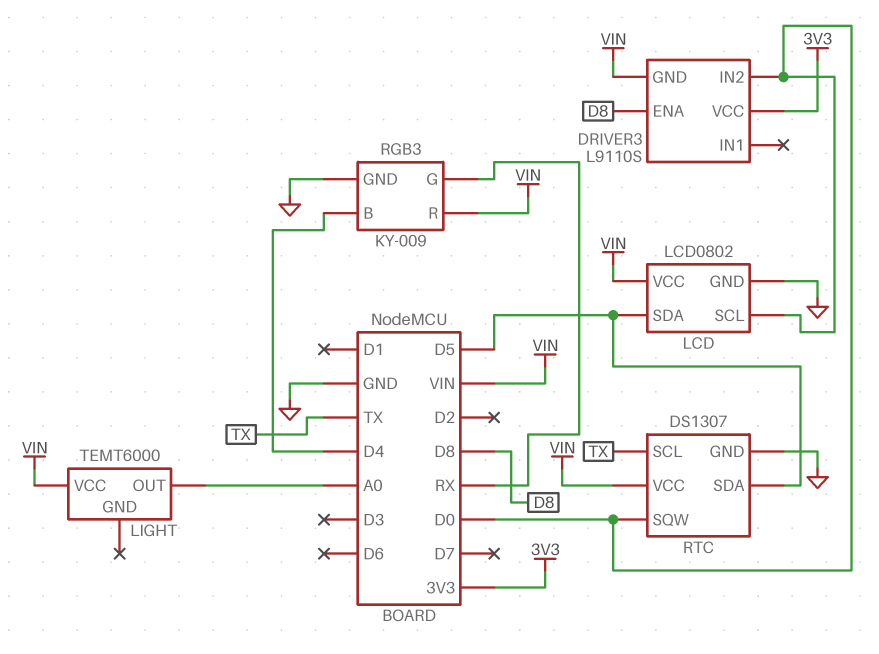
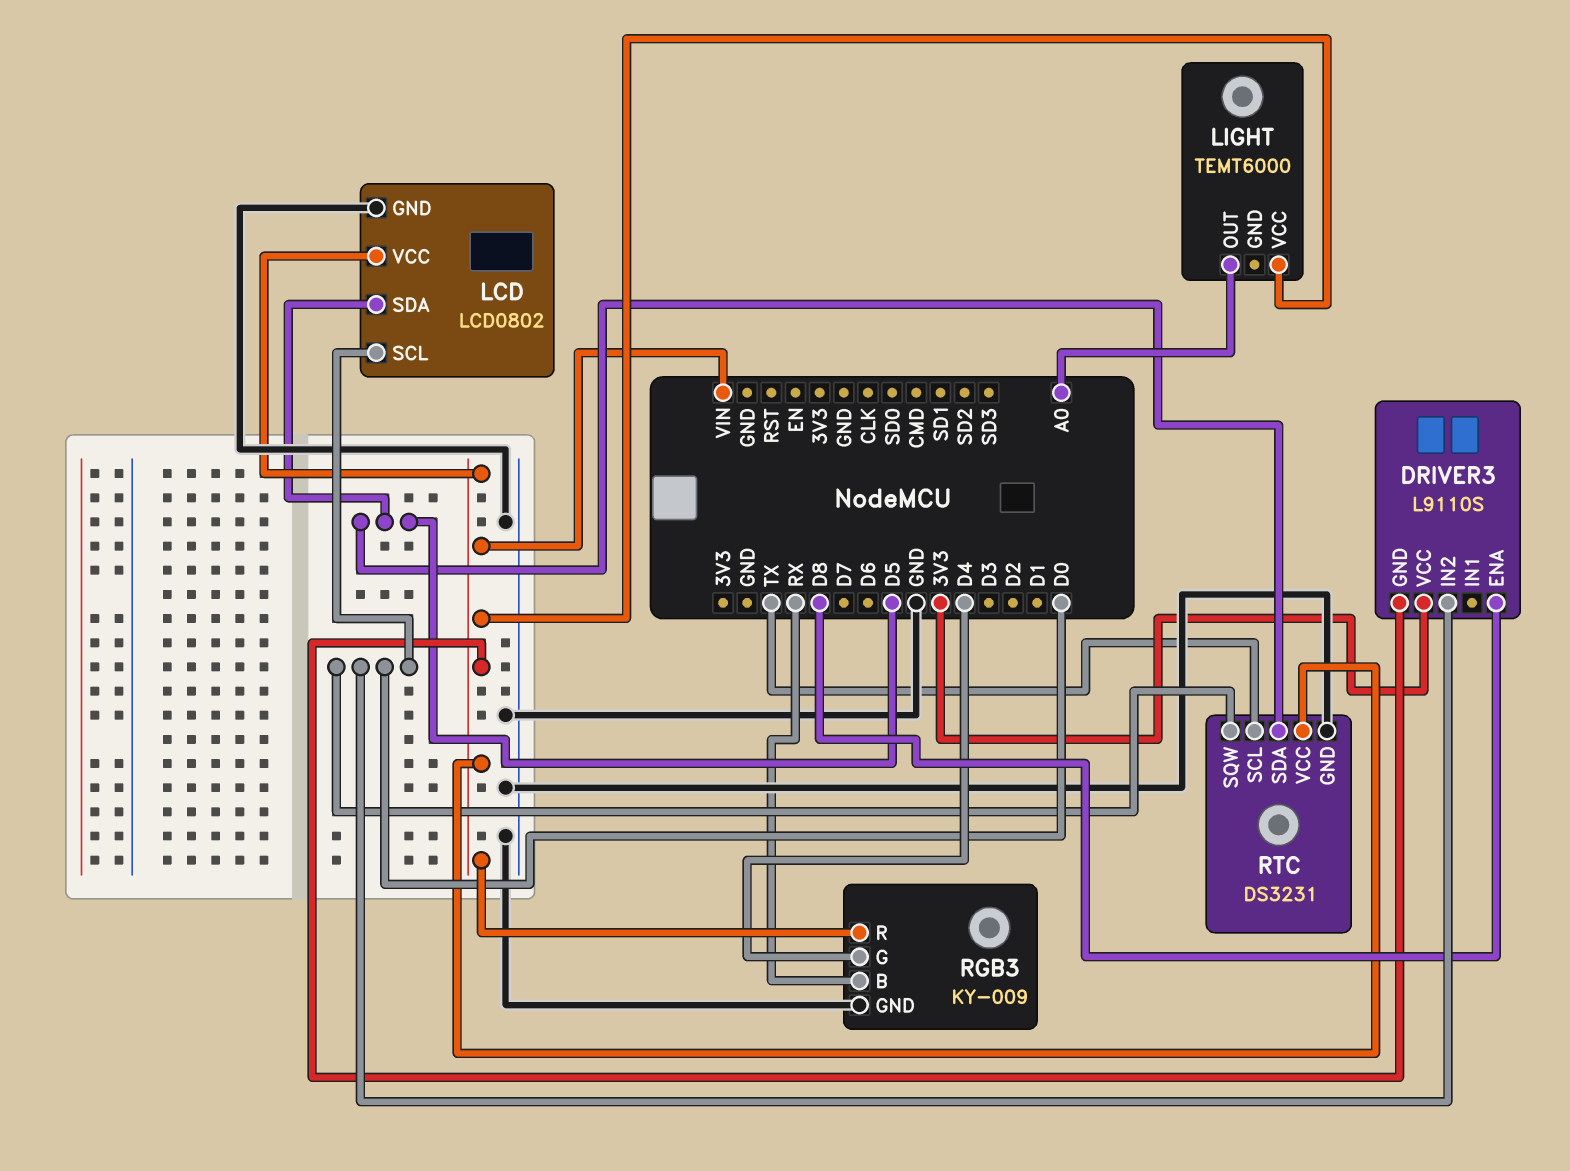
RGB3 pin B: D4 -> RX
RGB3 pin G: RX -> D4
RTC: DS1307 -> DS3231

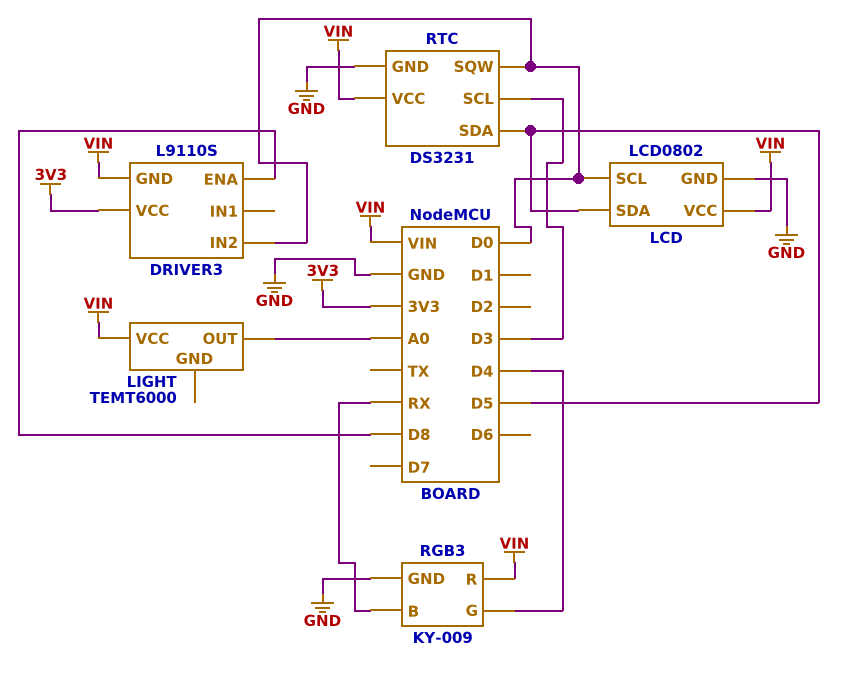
RTC pin SCL: TX -> D3

